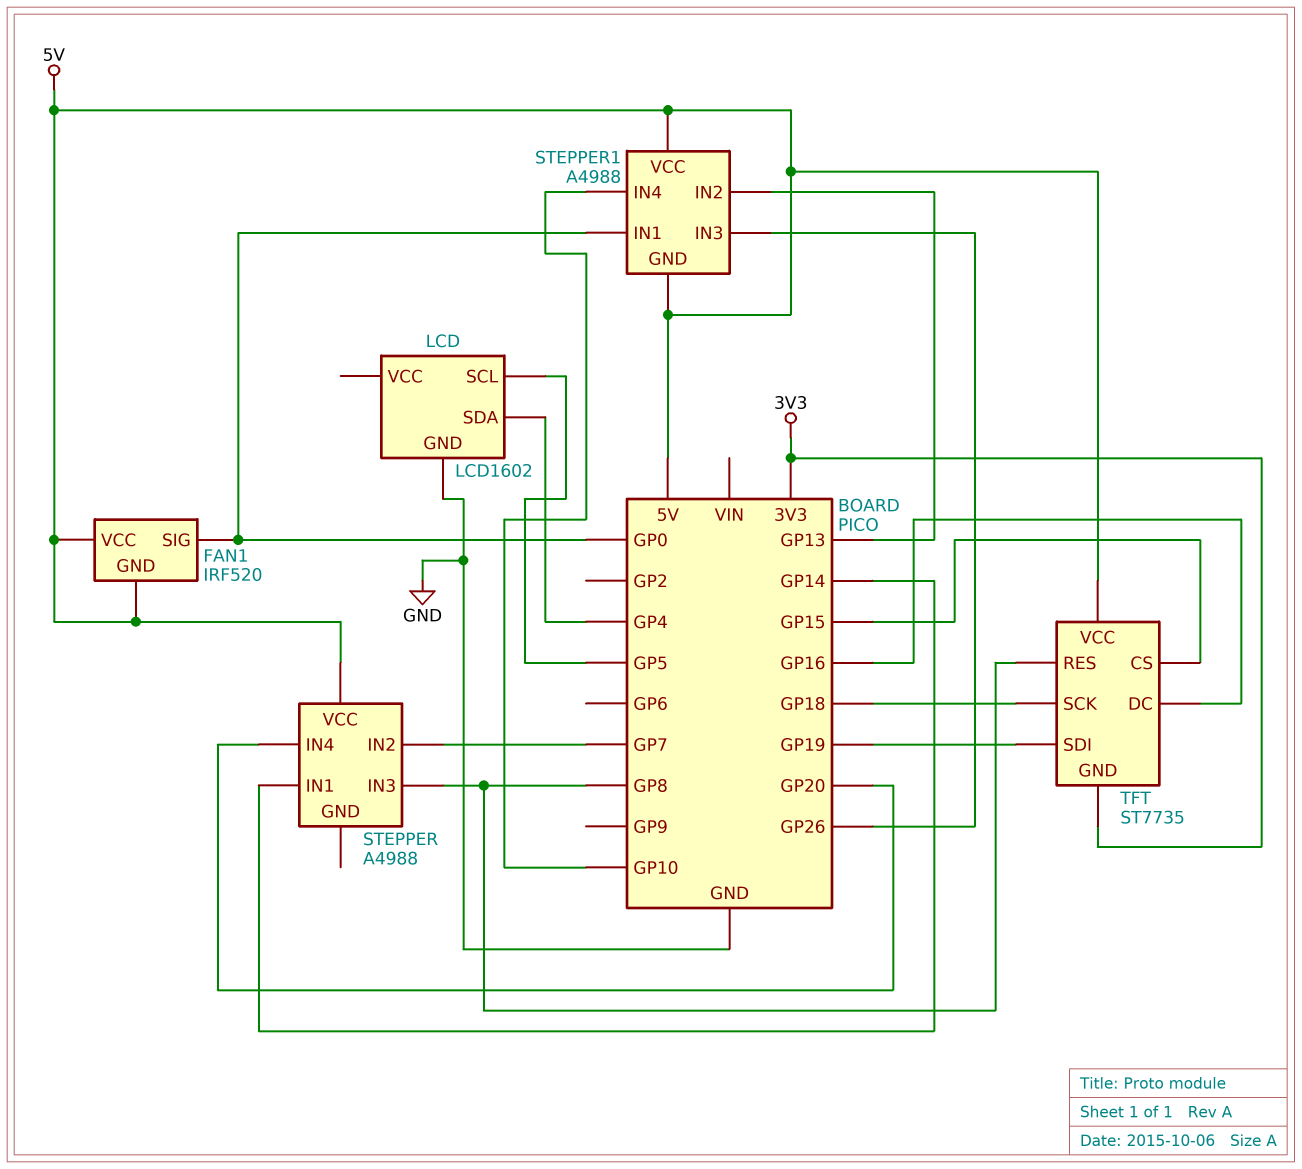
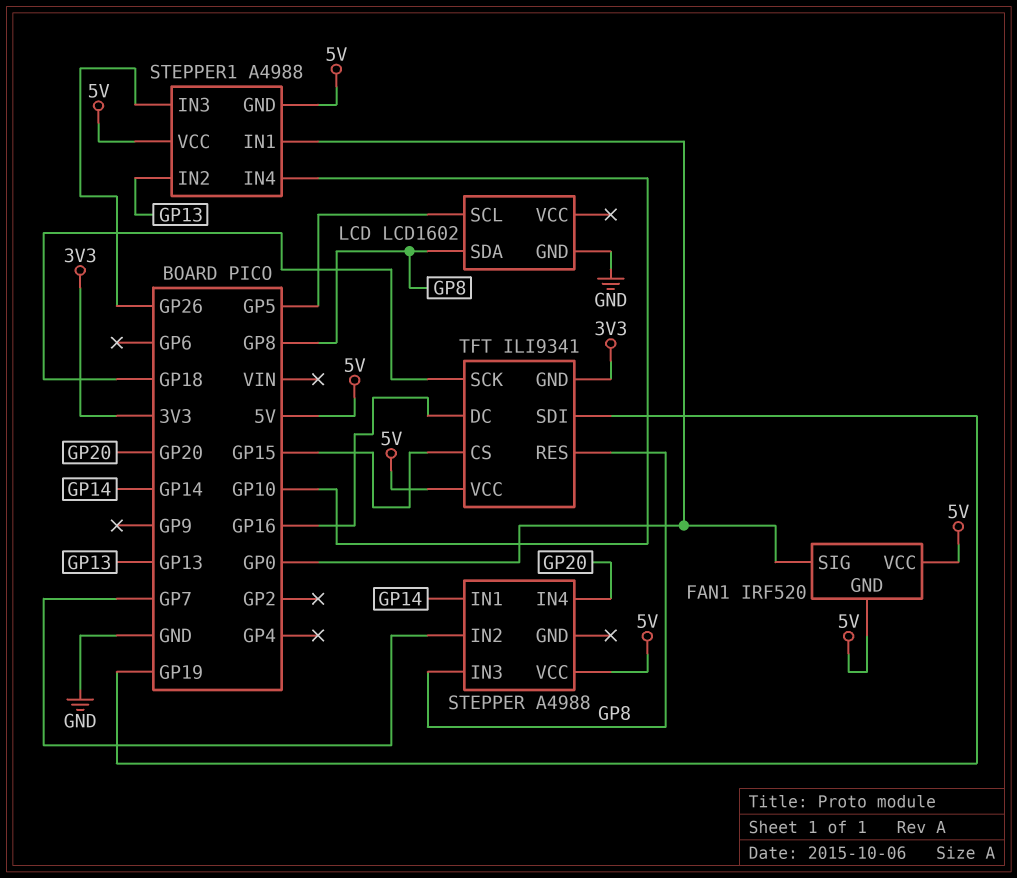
LCD pin SDA: GP4 -> GP8
TFT: ST7735 -> ILI9341

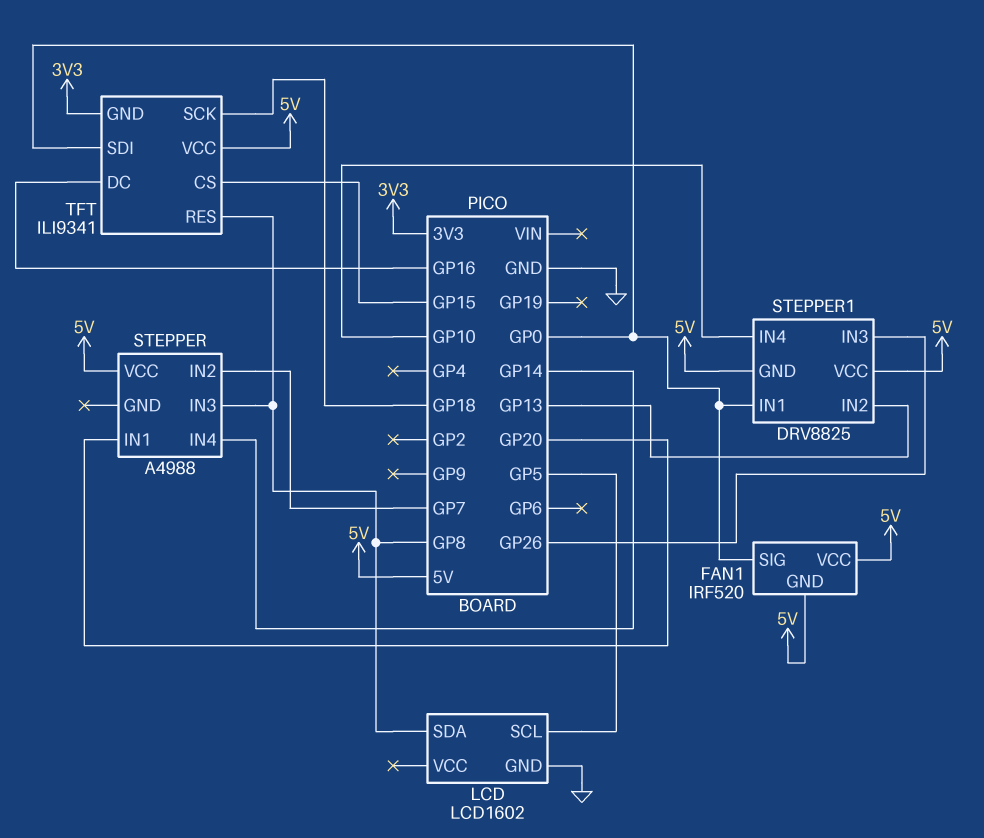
STEPPER pin IN1: GP14 -> GP20
STEPPER pin IN4: GP20 -> GP14
STEPPER1: A4988 -> DRV8825
TFT pin SDI: GP19 -> GP0

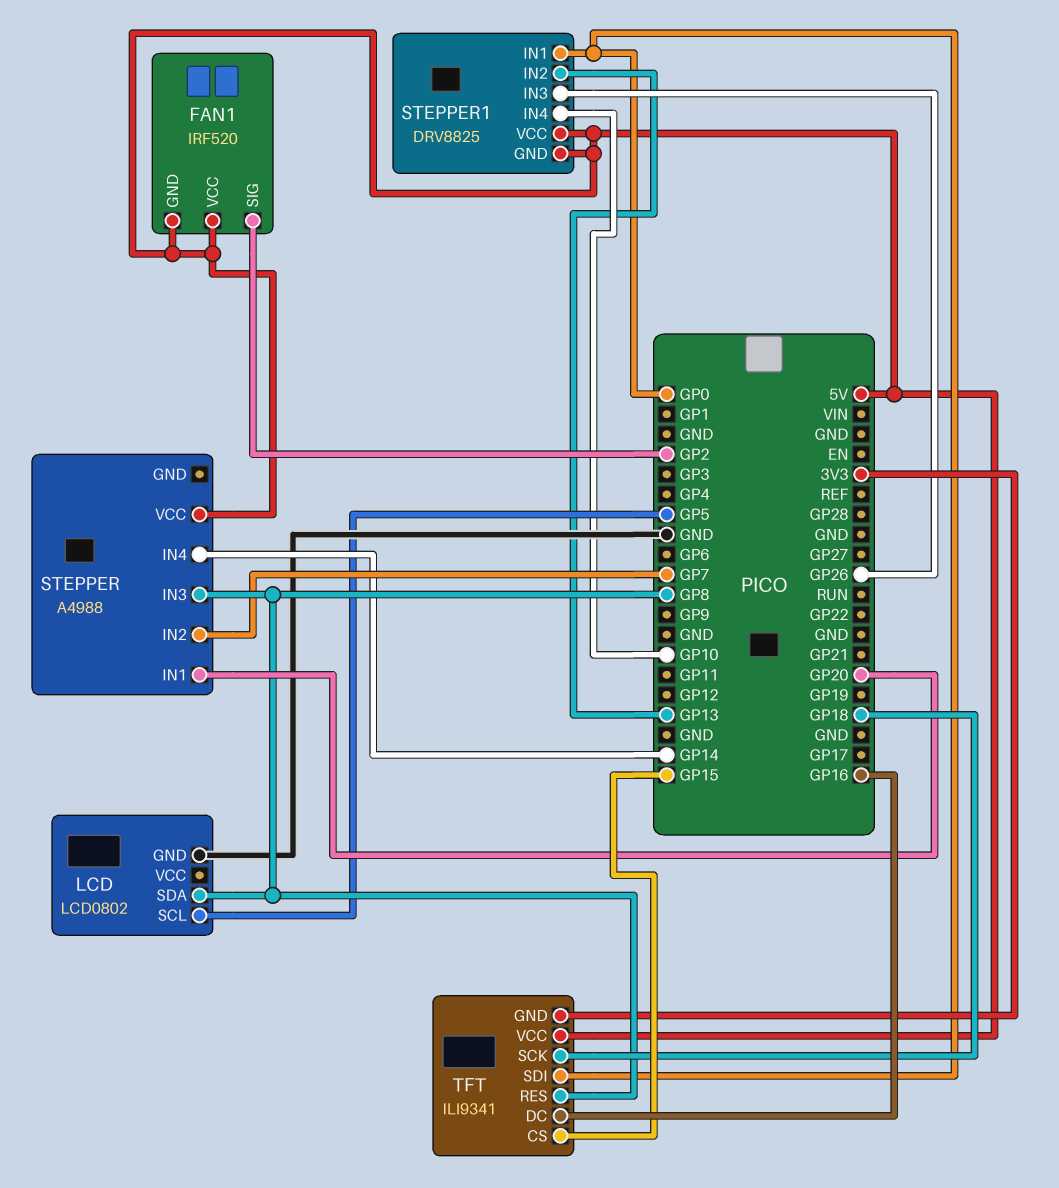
FAN1 pin SIG: GP0 -> GP2
LCD: LCD1602 -> LCD0802

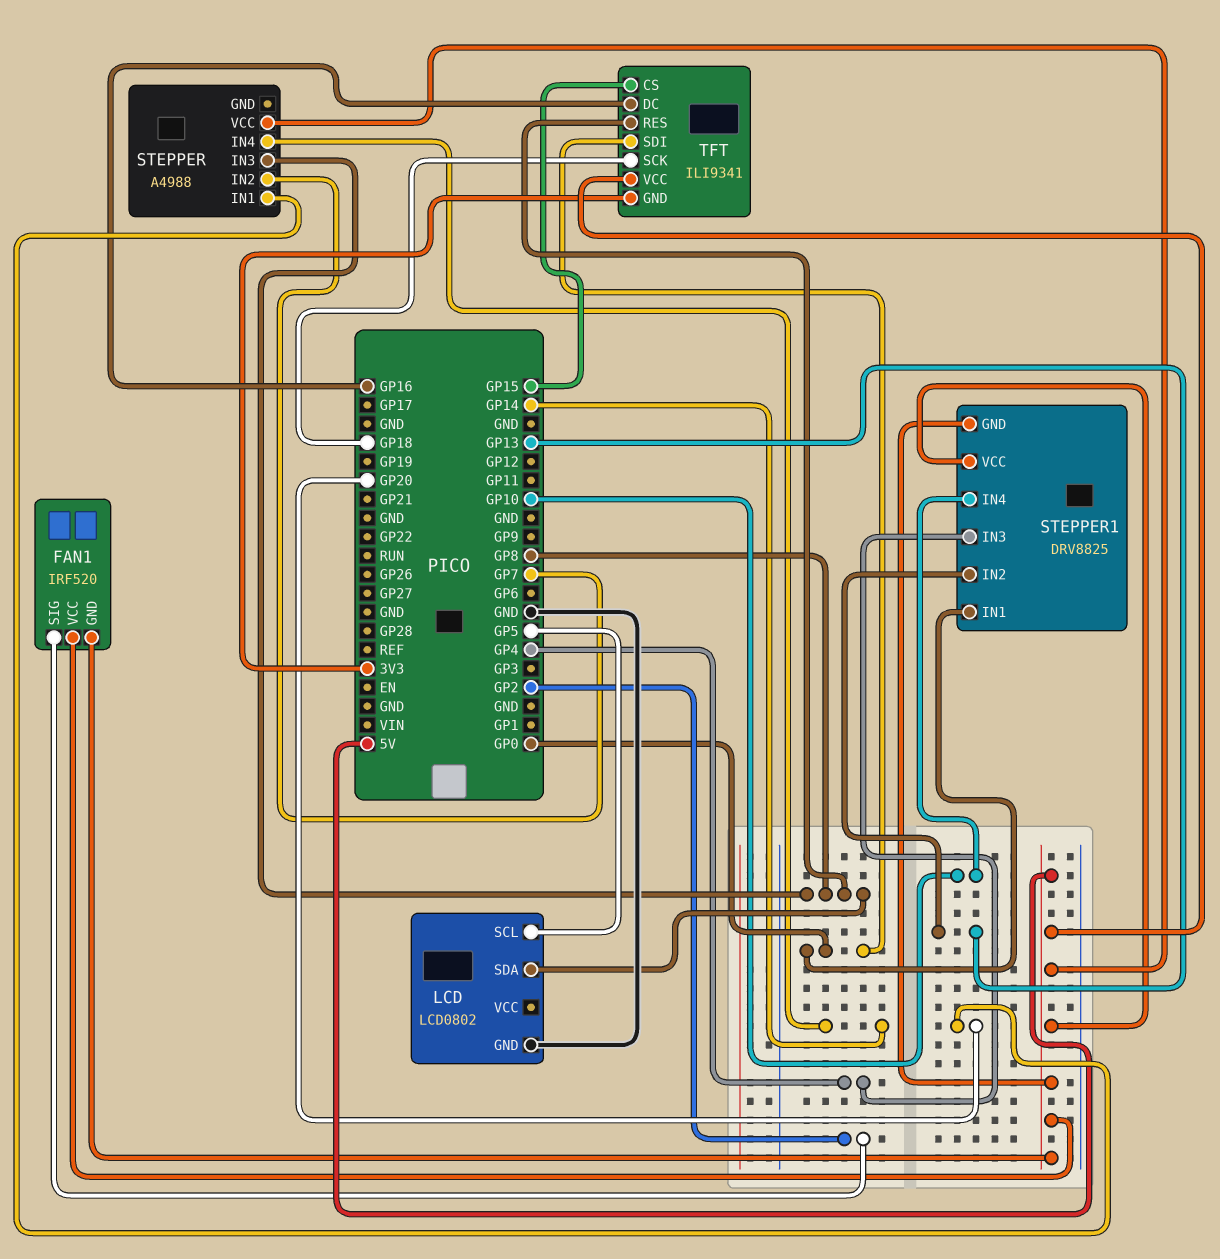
STEPPER1 pin IN3: GP26 -> GP4

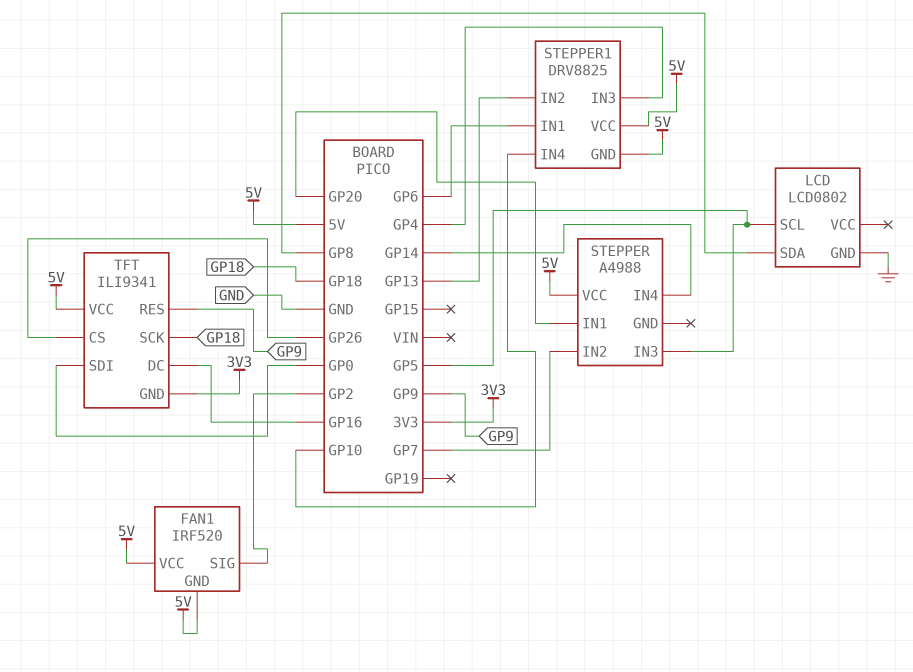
STEPPER pin IN3: GP8 -> GP5
STEPPER1 pin IN1: GP0 -> GP6
TFT pin CS: GP15 -> GP26
TFT pin RES: GP8 -> GP9

